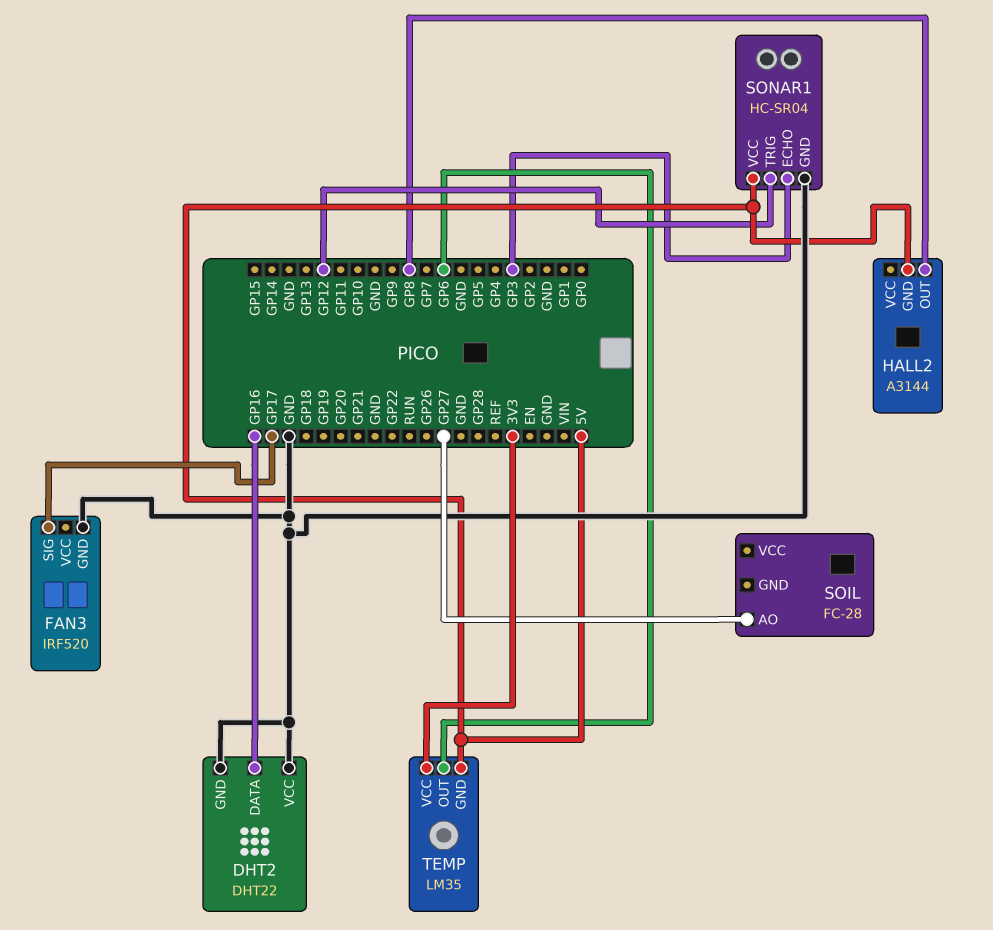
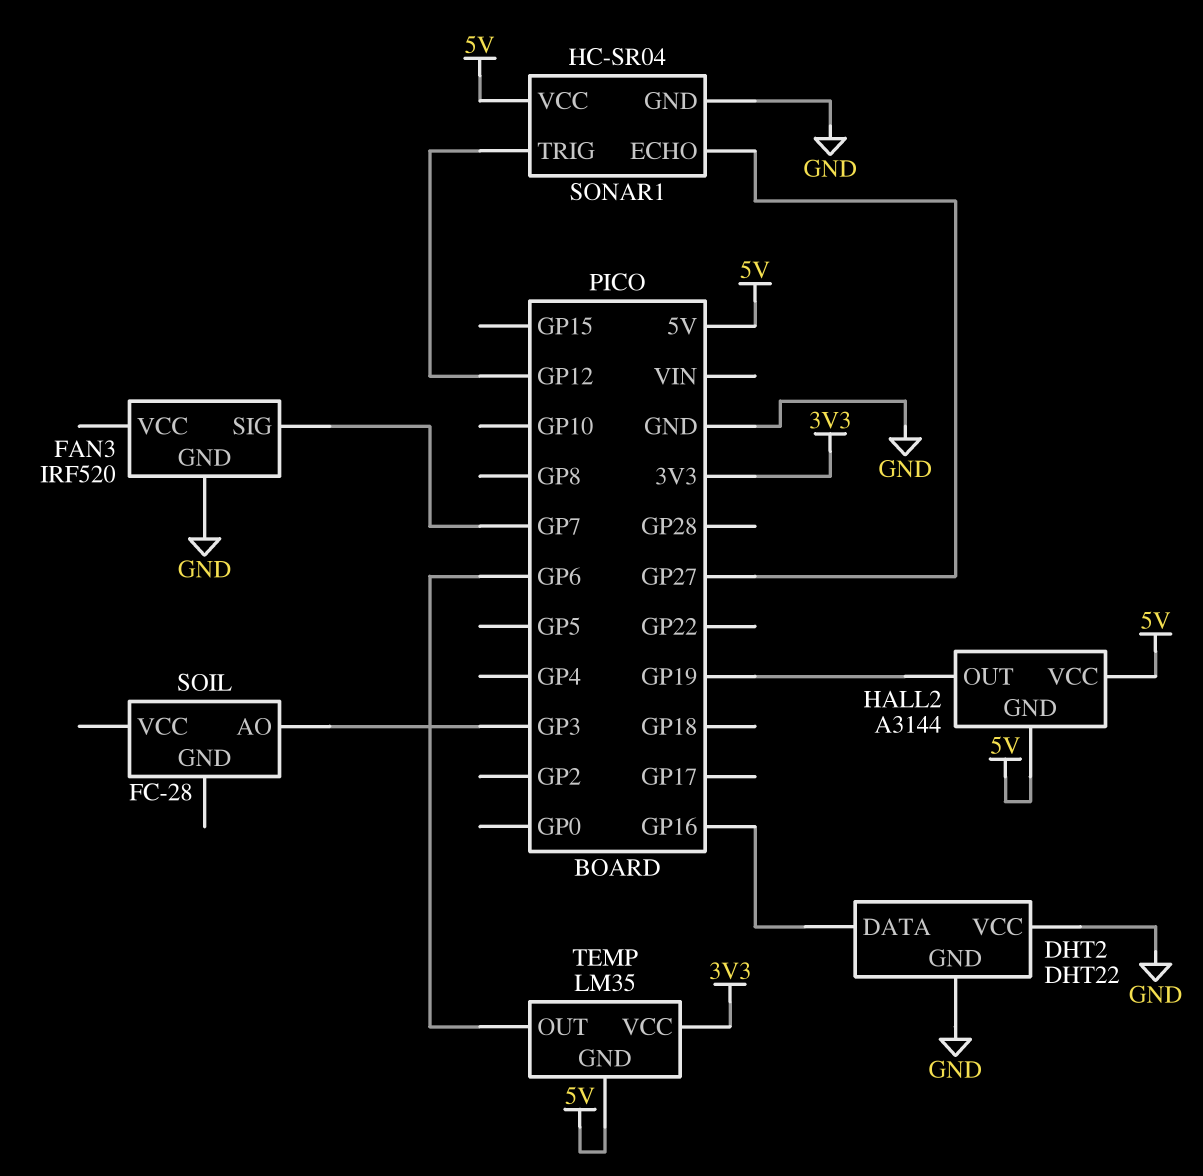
FAN3 pin SIG: GP17 -> GP7
HALL2 pin OUT: GP8 -> GP19
HALL2 pin VCC: none -> 5V
SOIL pin AO: GP27 -> GP3
SONAR1 pin ECHO: GP3 -> GP27

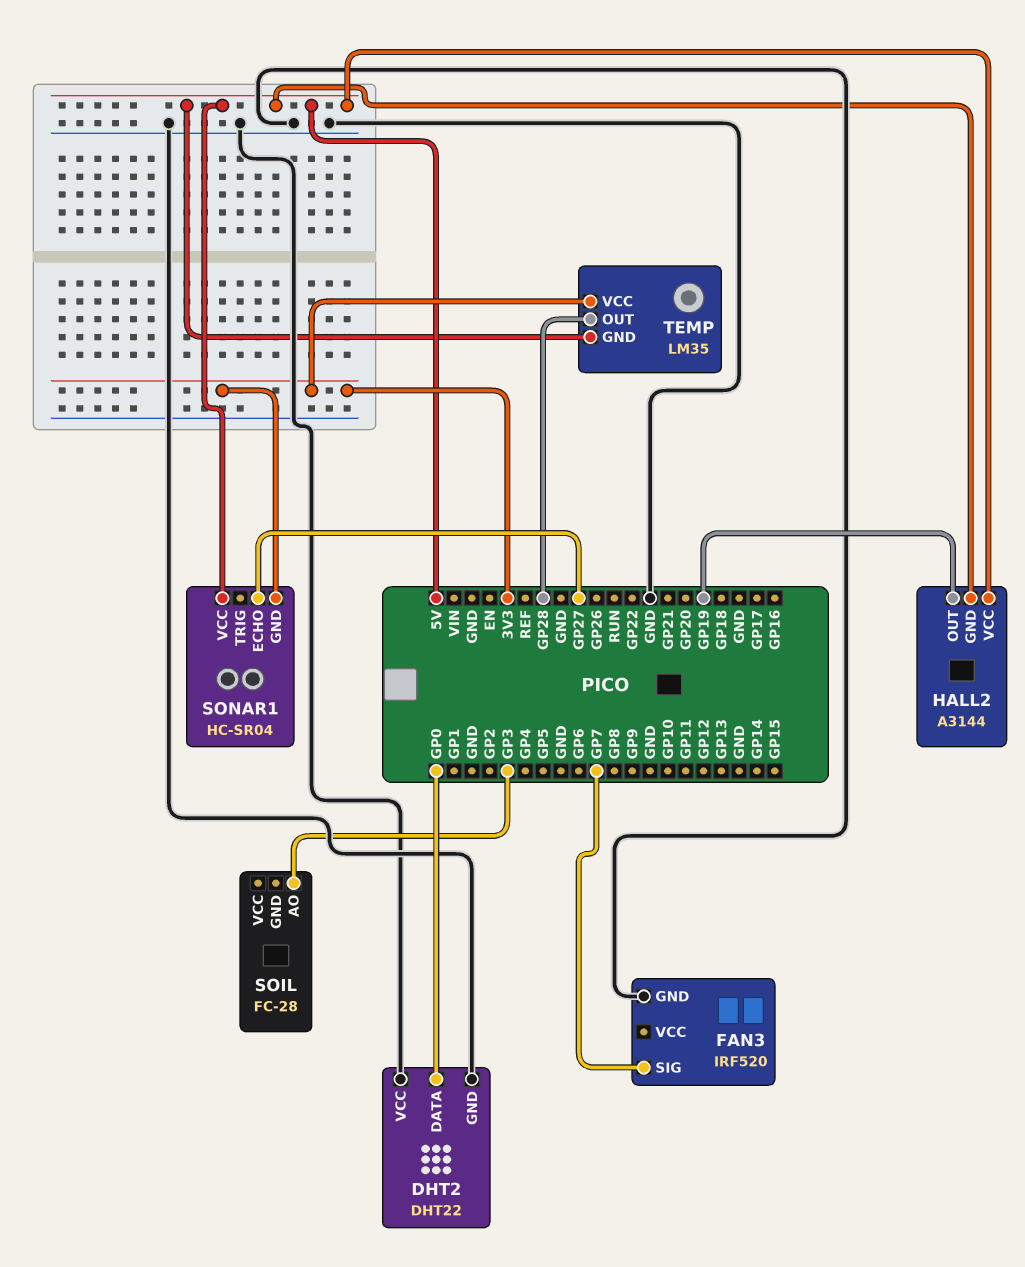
DHT2 pin DATA: GP16 -> GP0
SONAR1 pin GND: GND -> 3V3
SONAR1 pin TRIG: GP12 -> none
TEMP pin OUT: GP6 -> GP28

